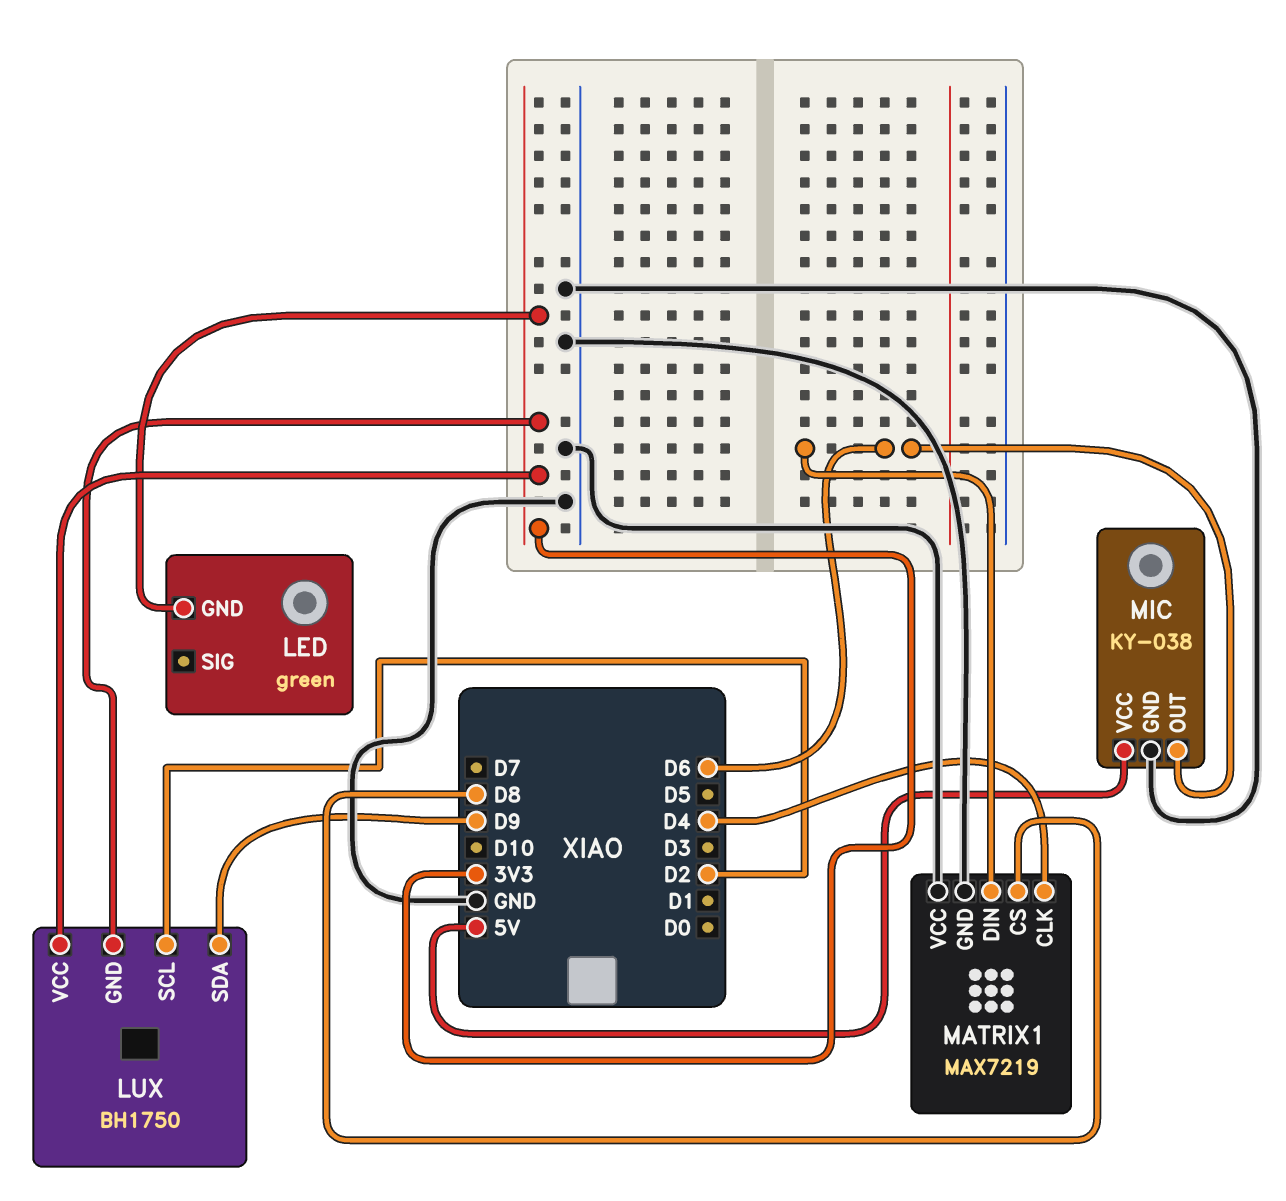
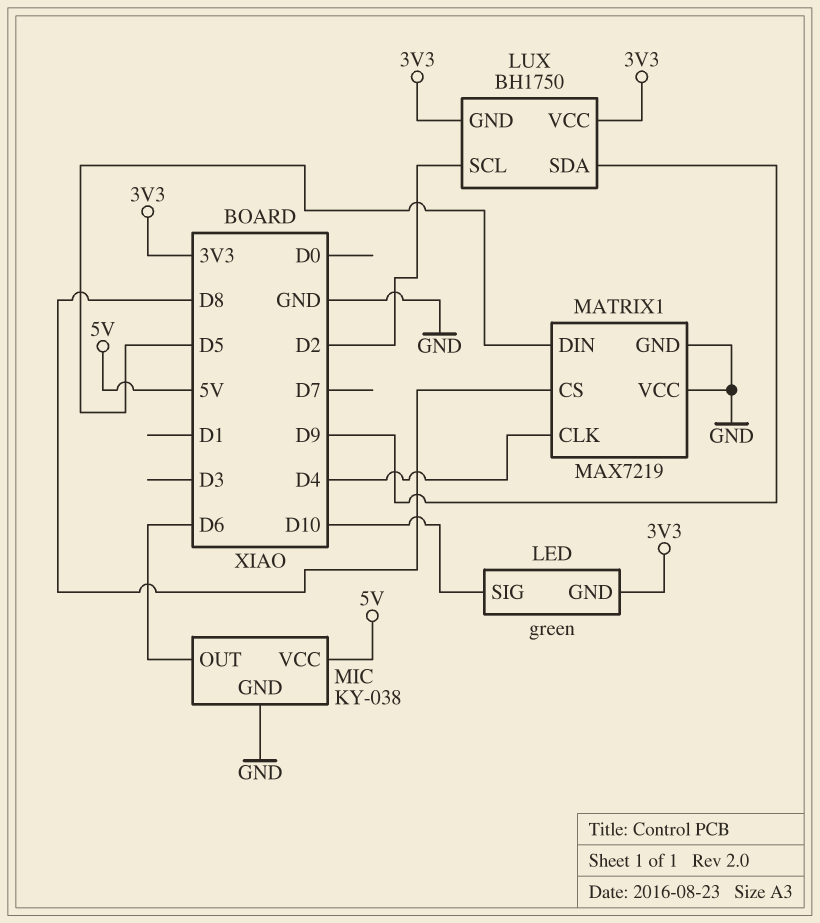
LED pin SIG: none -> D10
MATRIX1 pin DIN: D6 -> D5

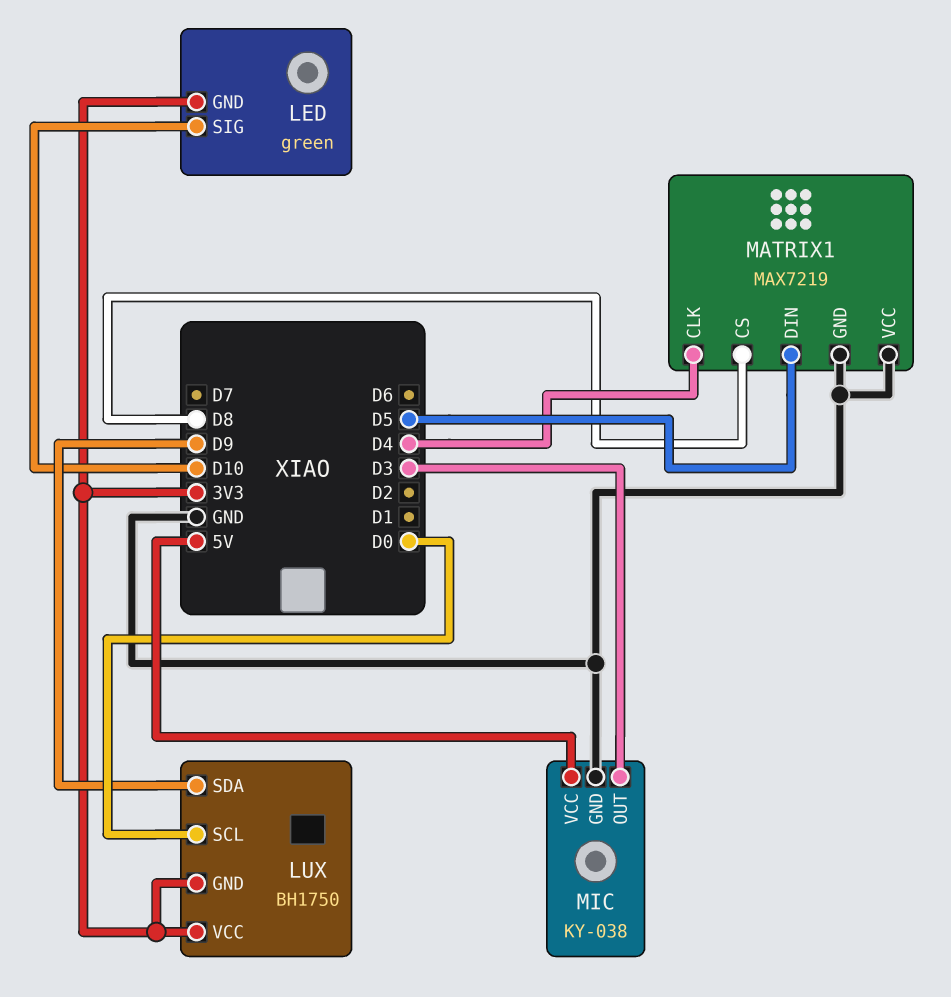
LUX pin SCL: D2 -> D0
MIC pin OUT: D6 -> D3

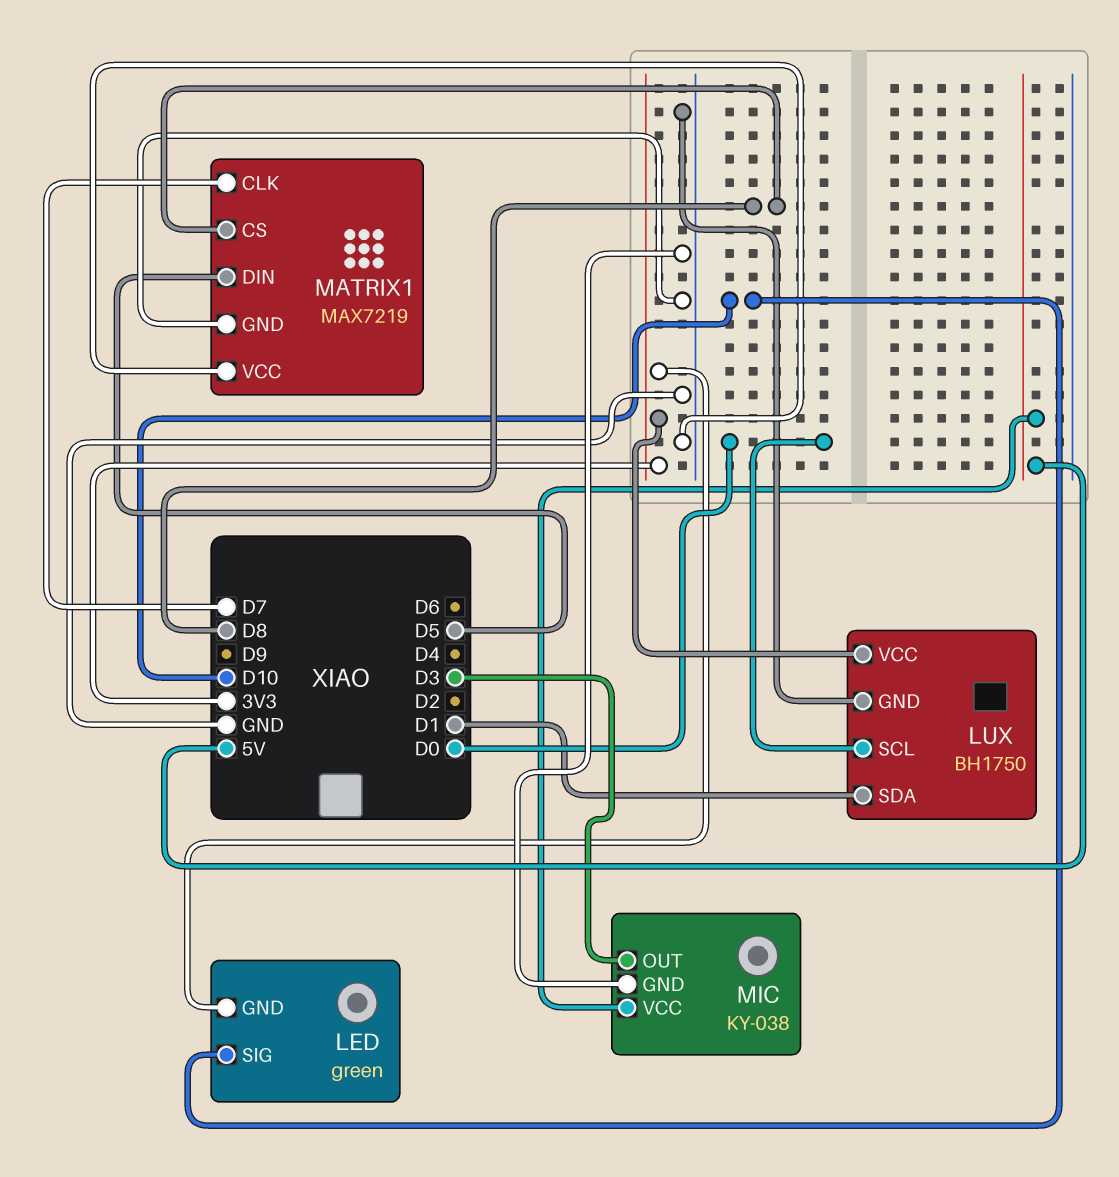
LUX pin GND: 3V3 -> GND
LUX pin SDA: D9 -> D1
MATRIX1 pin CLK: D4 -> D7

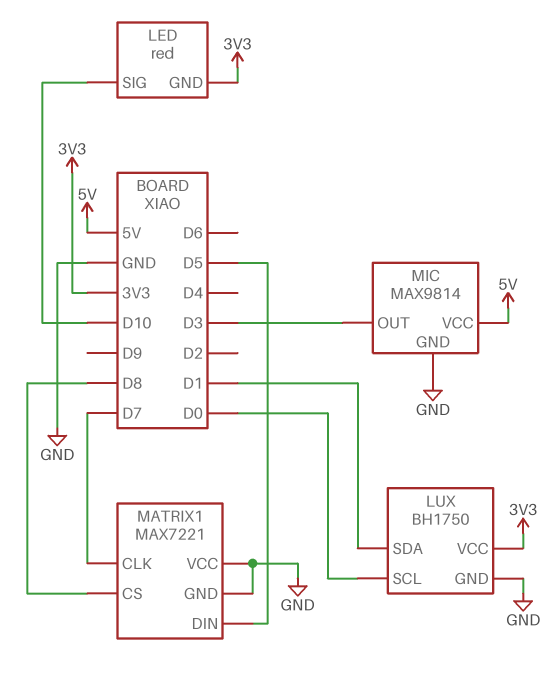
LED: green -> red
MATRIX1: MAX7219 -> MAX7221
MIC: KY-038 -> MAX9814

